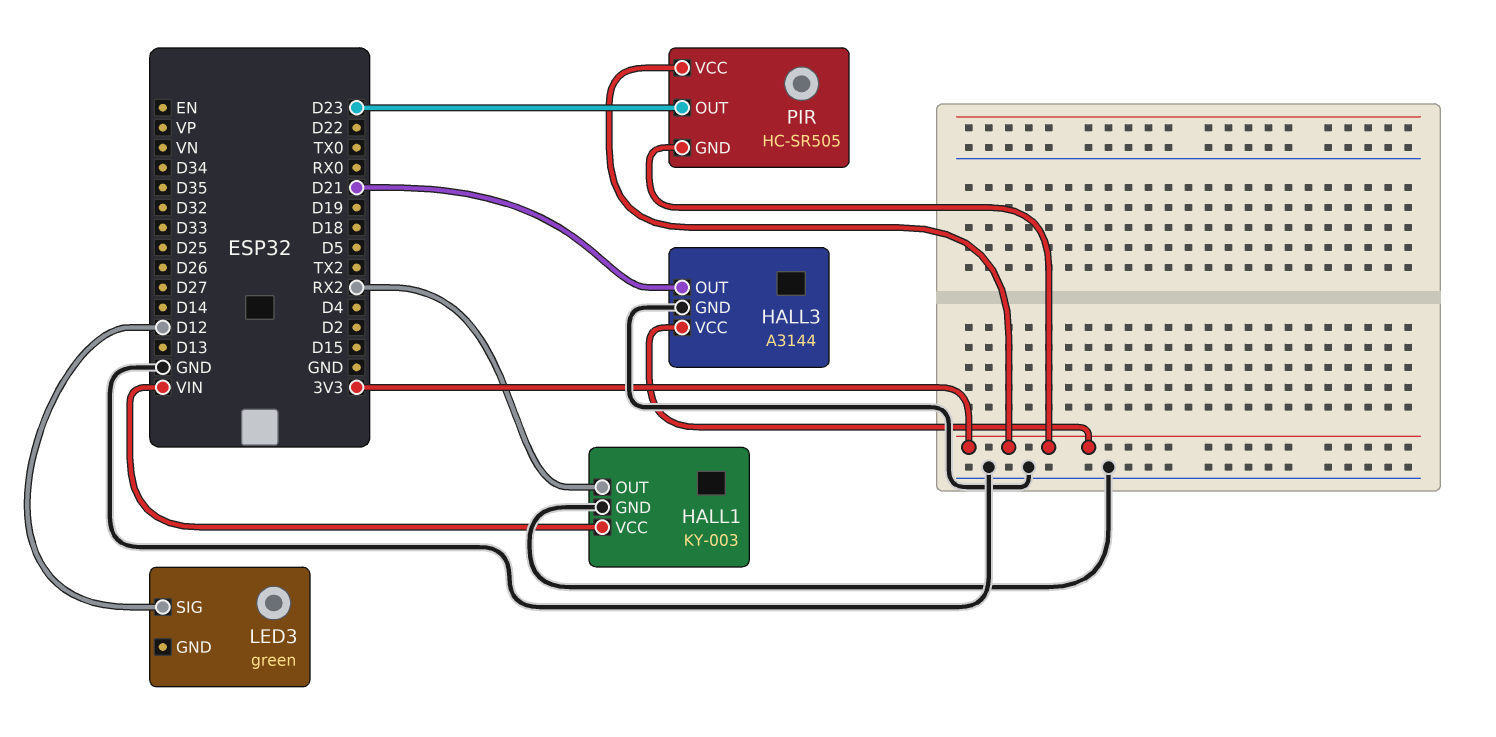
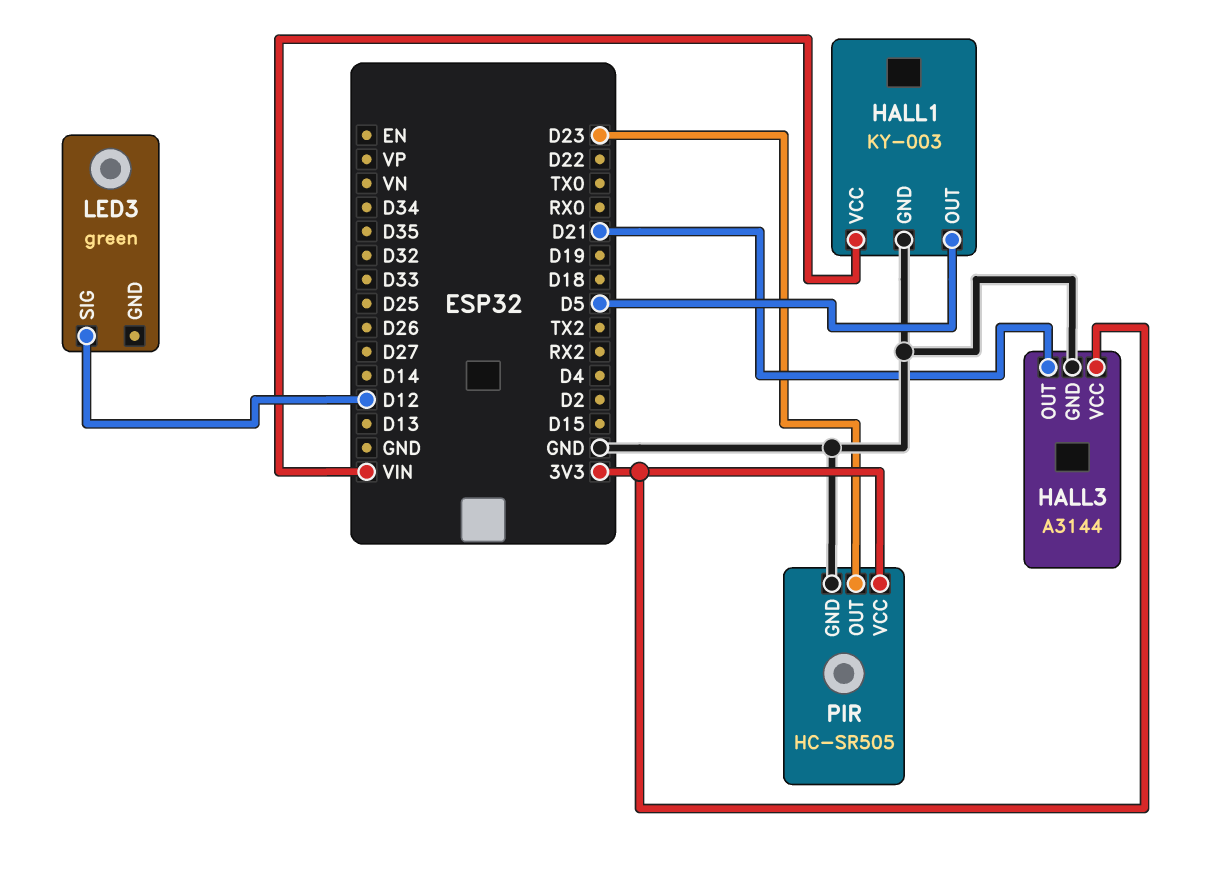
HALL1 pin OUT: RX2 -> D5
PIR pin GND: 3V3 -> GND

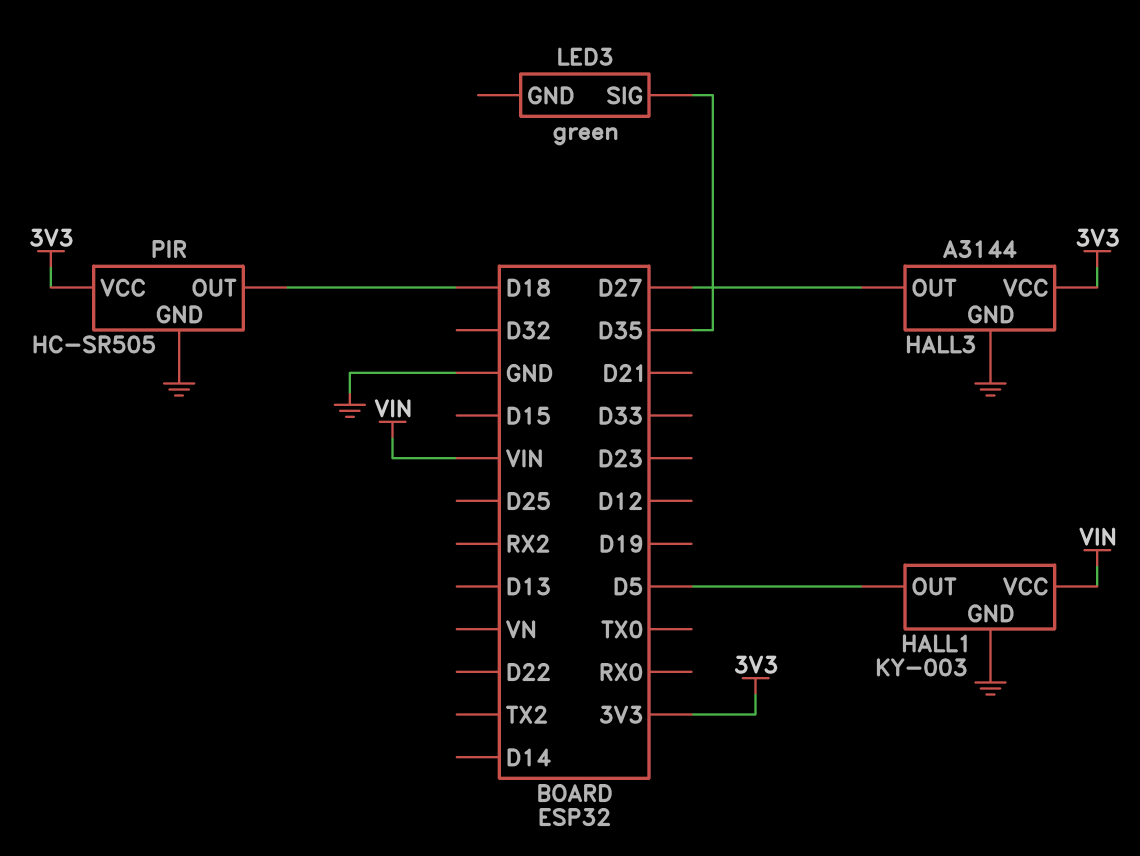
HALL3 pin OUT: D21 -> D27
LED3 pin SIG: D12 -> D35
PIR pin OUT: D23 -> D18

